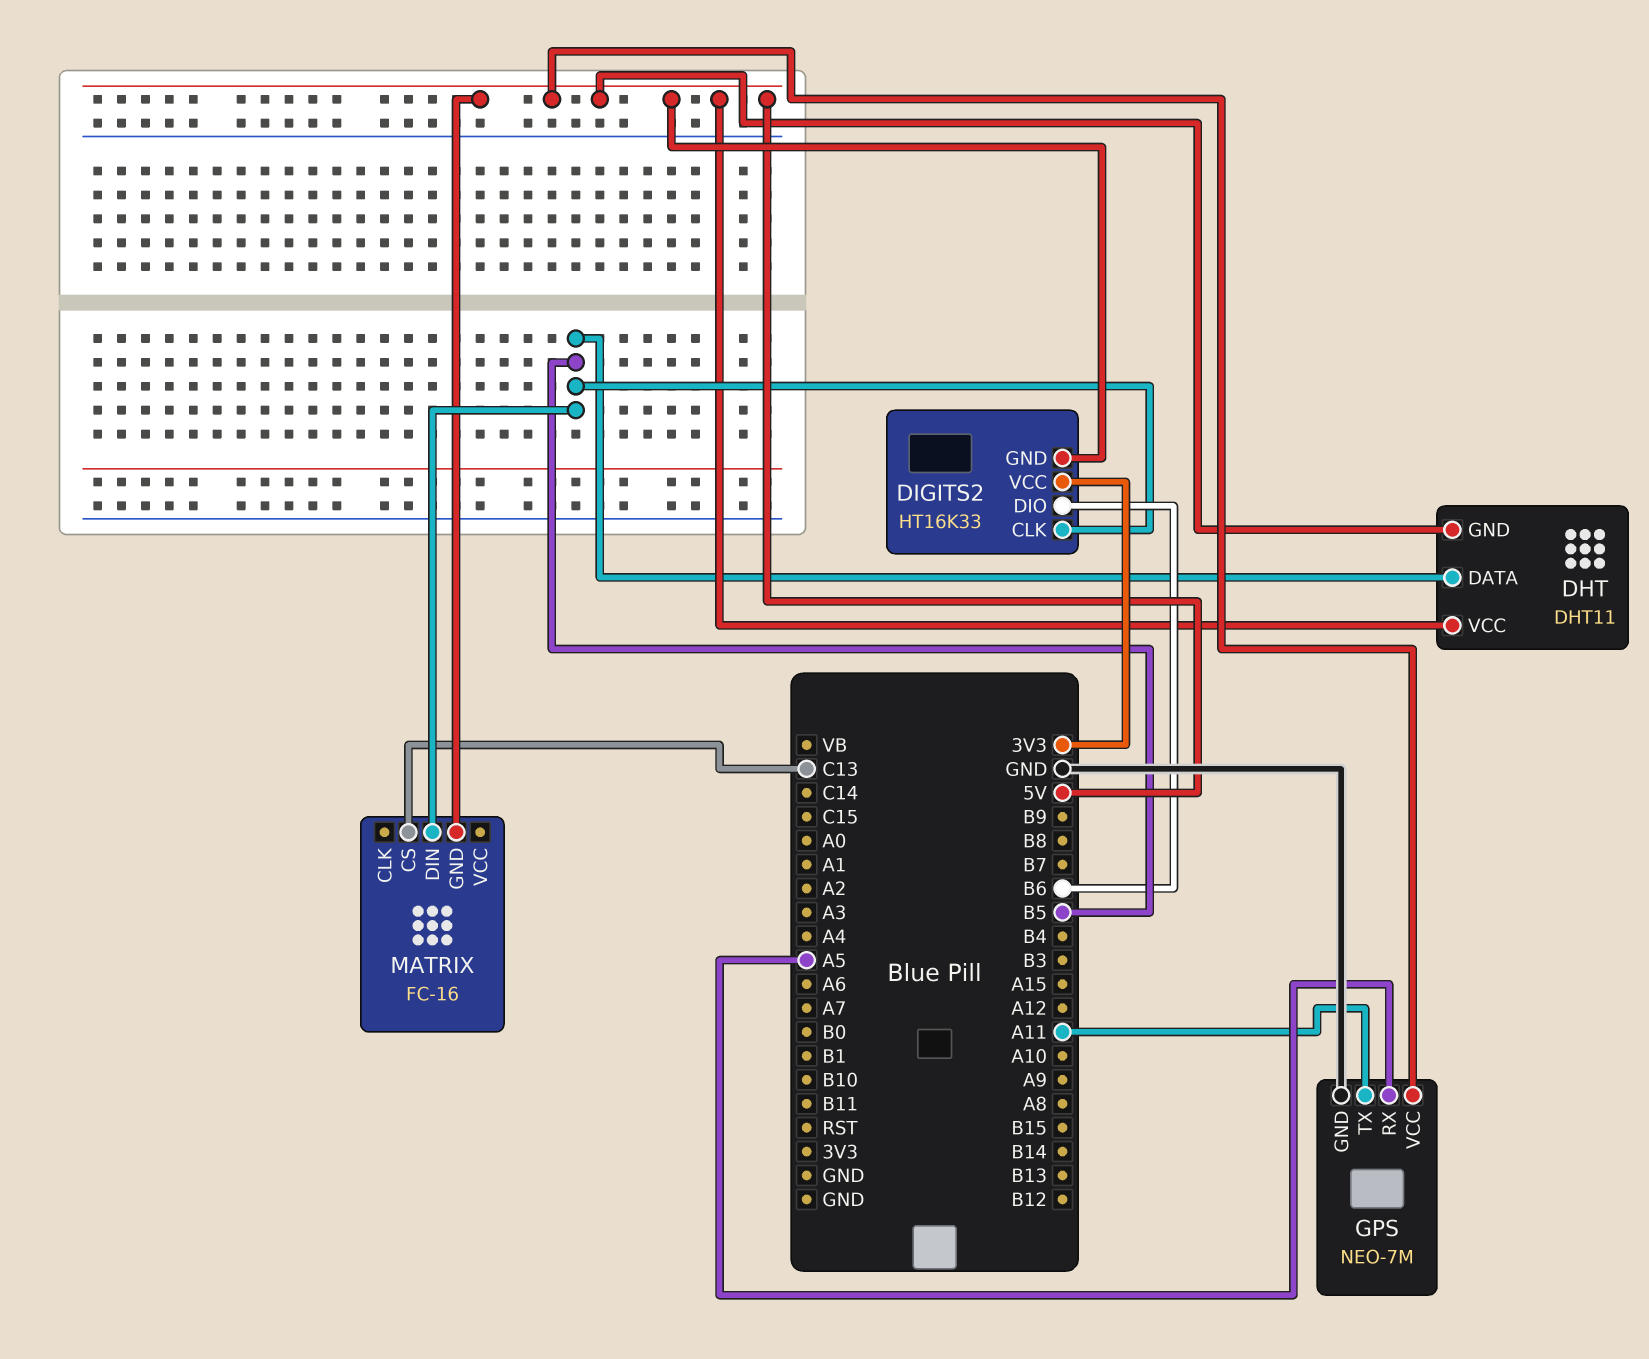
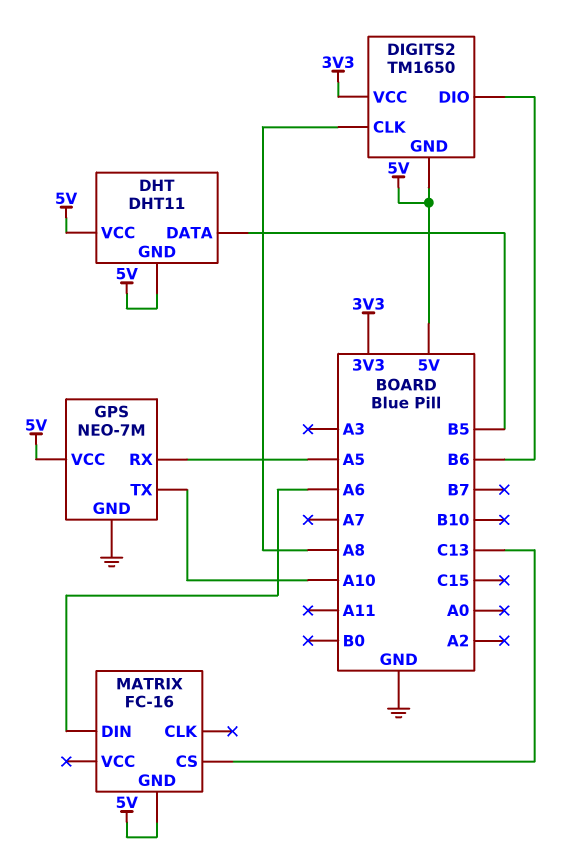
DIGITS2: HT16K33 -> TM1650
DIGITS2 pin CLK: B5 -> A8
GPS pin TX: A11 -> A10
MATRIX pin DIN: B5 -> A6

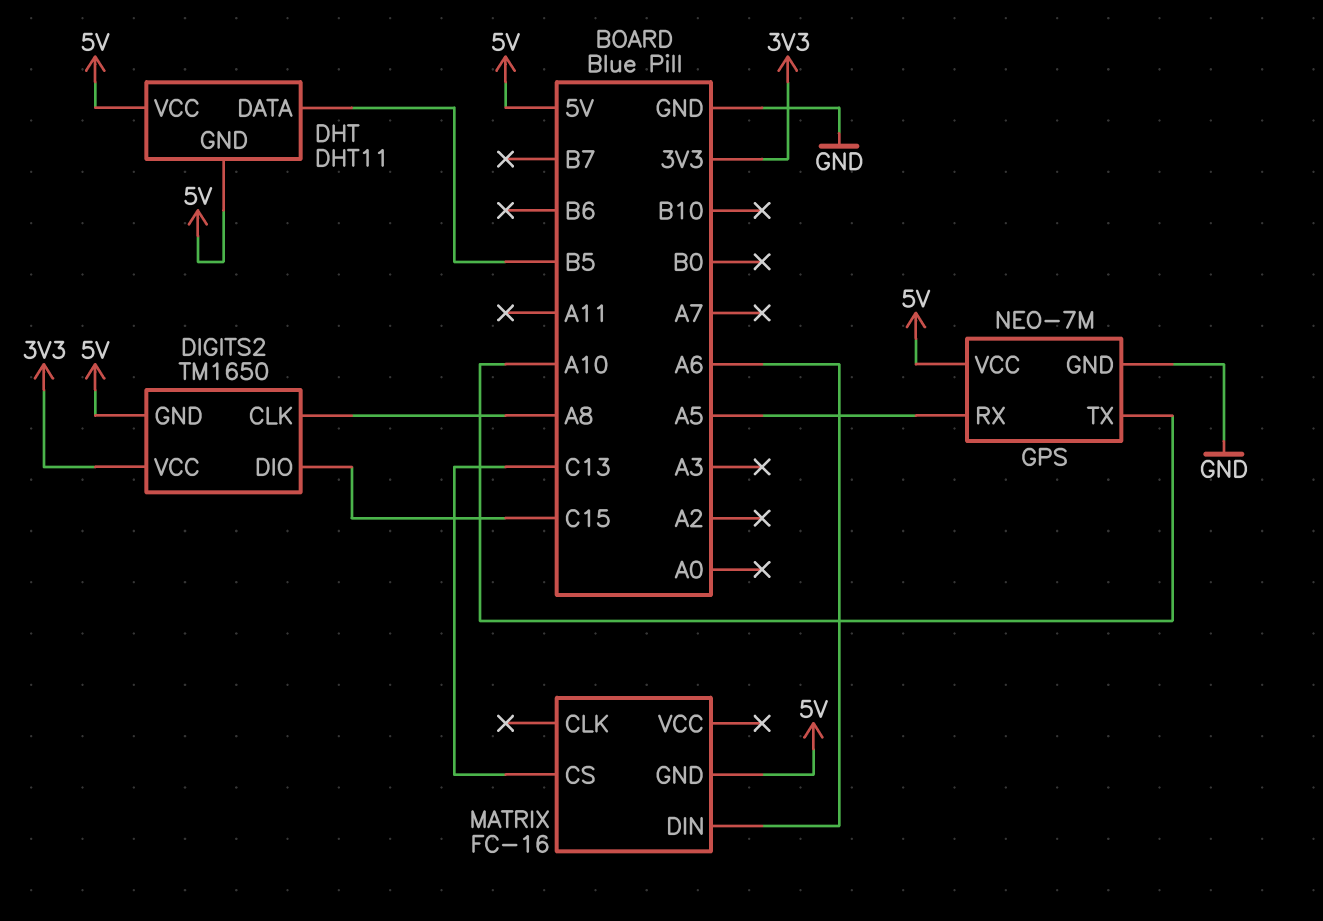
DIGITS2 pin DIO: B6 -> C15

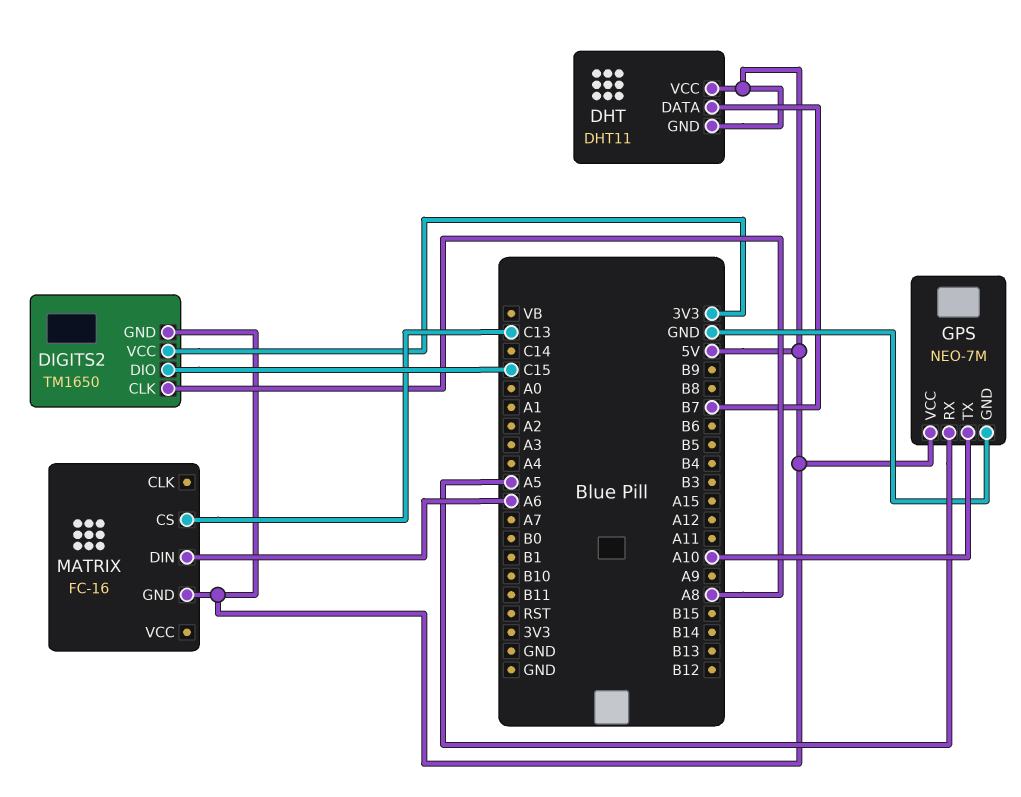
DHT pin DATA: B5 -> B7

